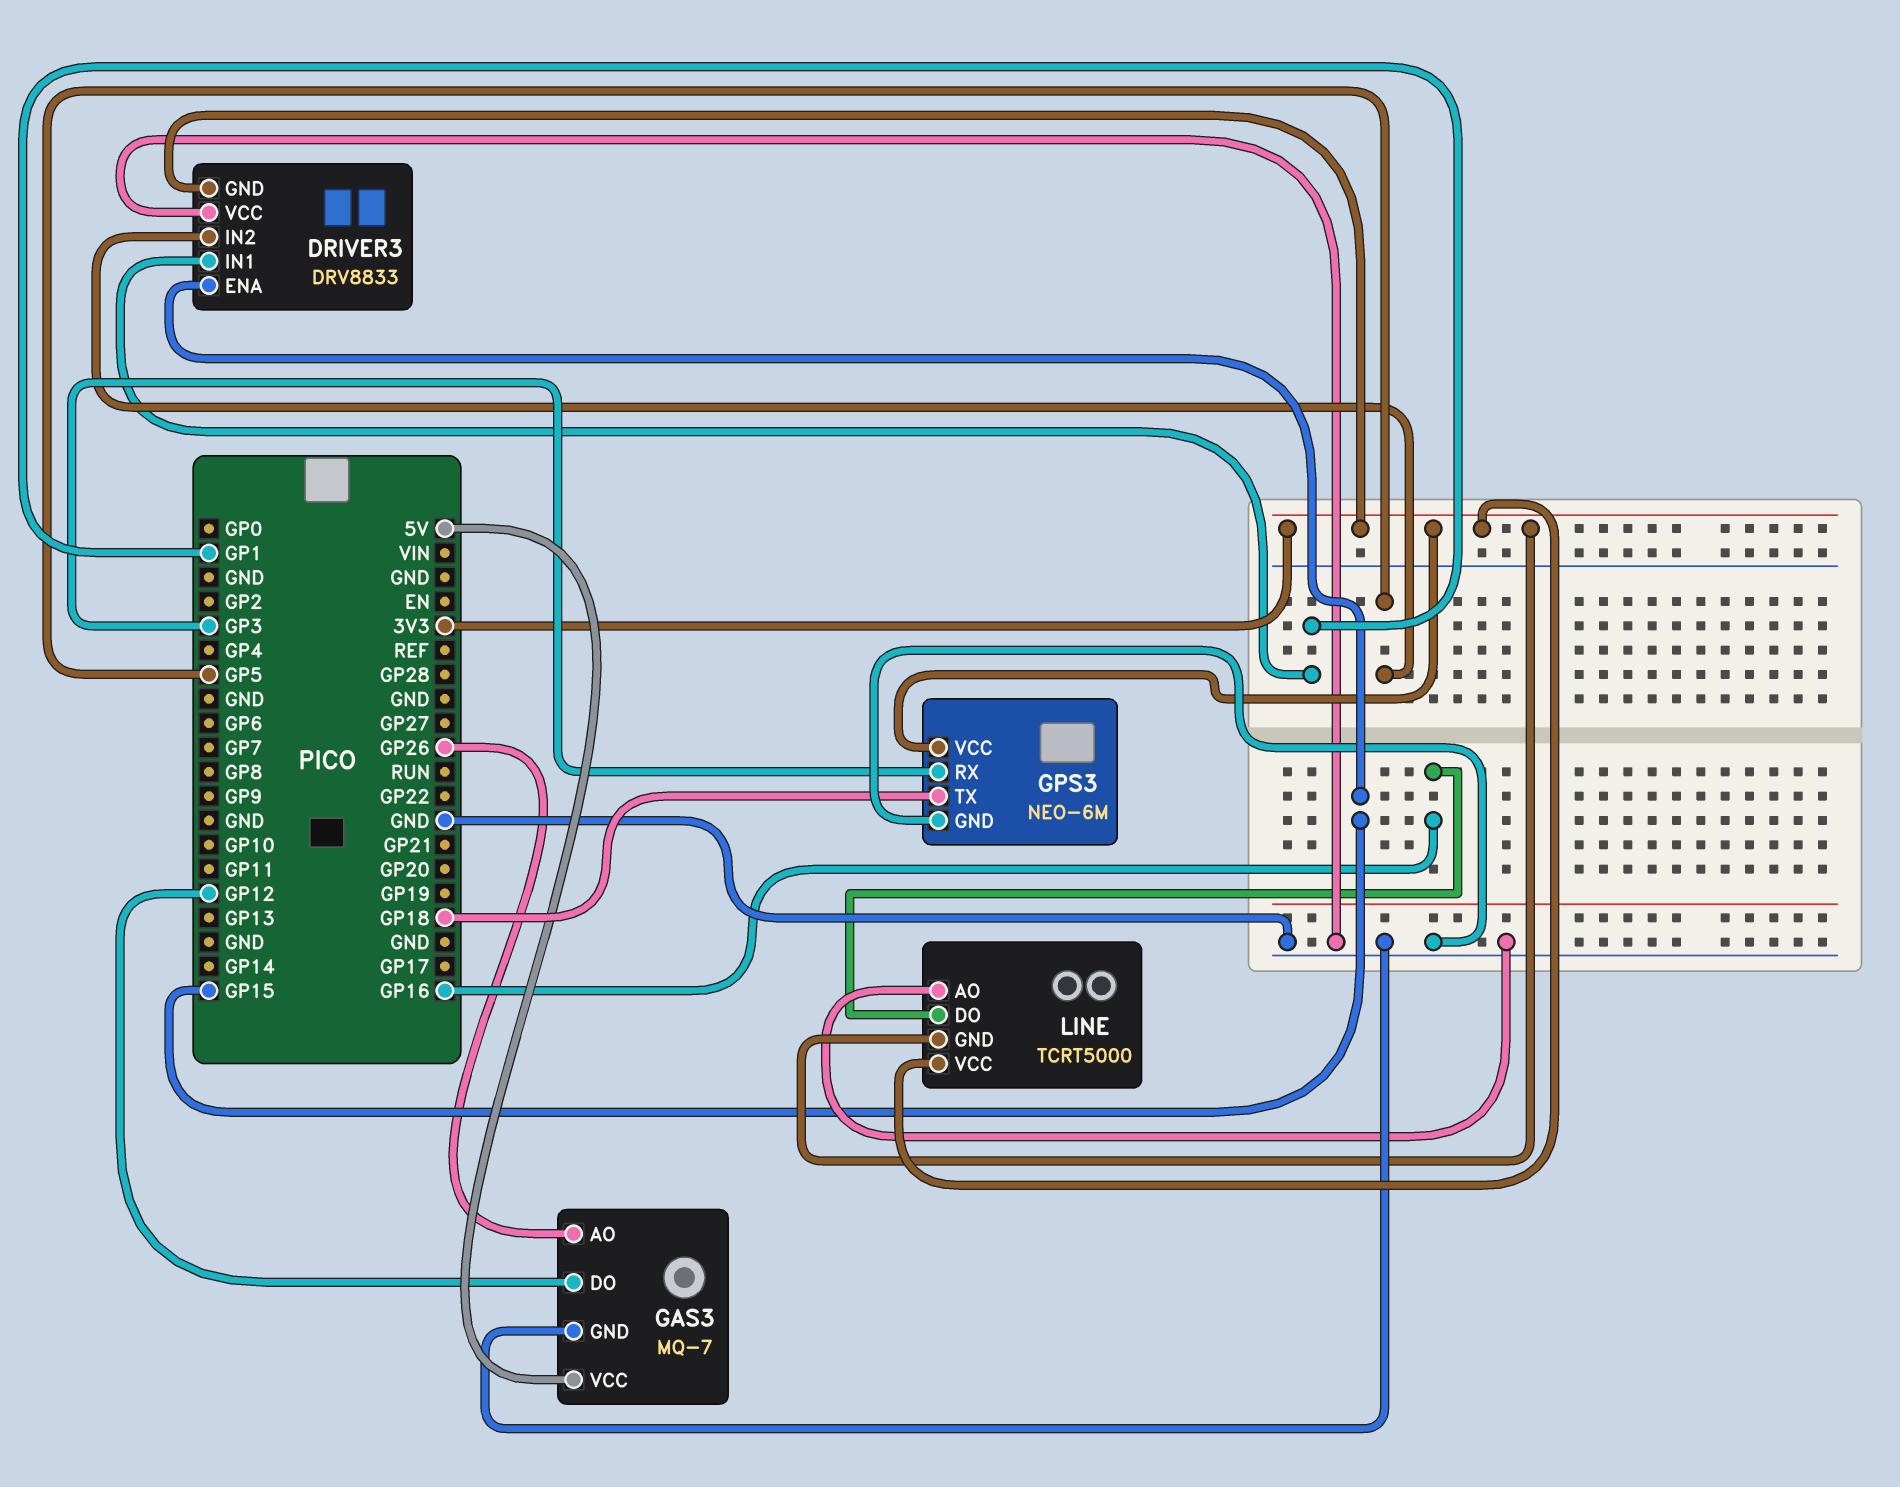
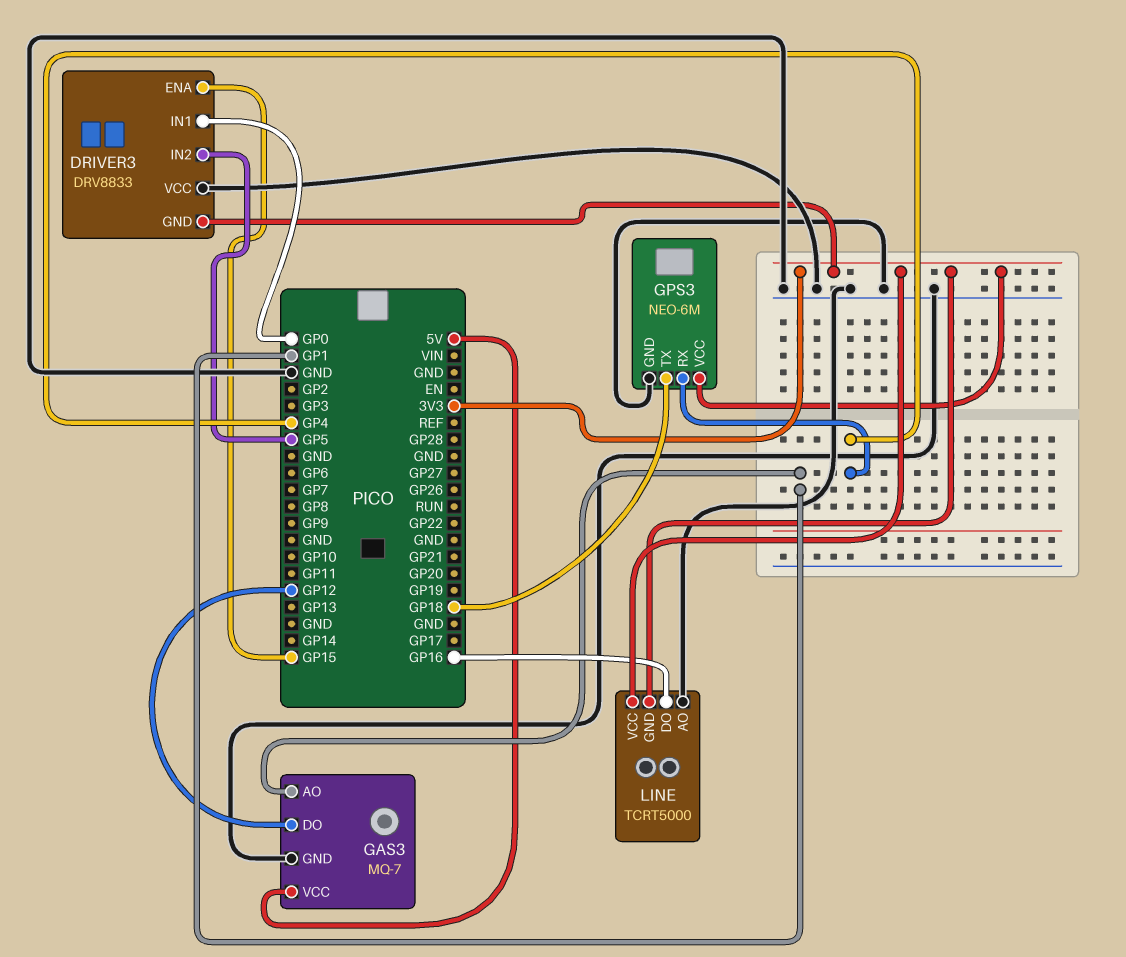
DRIVER3 pin IN1: GP1 -> GP0
GAS3 pin AO: GP26 -> GP1
GPS3 pin RX: GP3 -> GP4

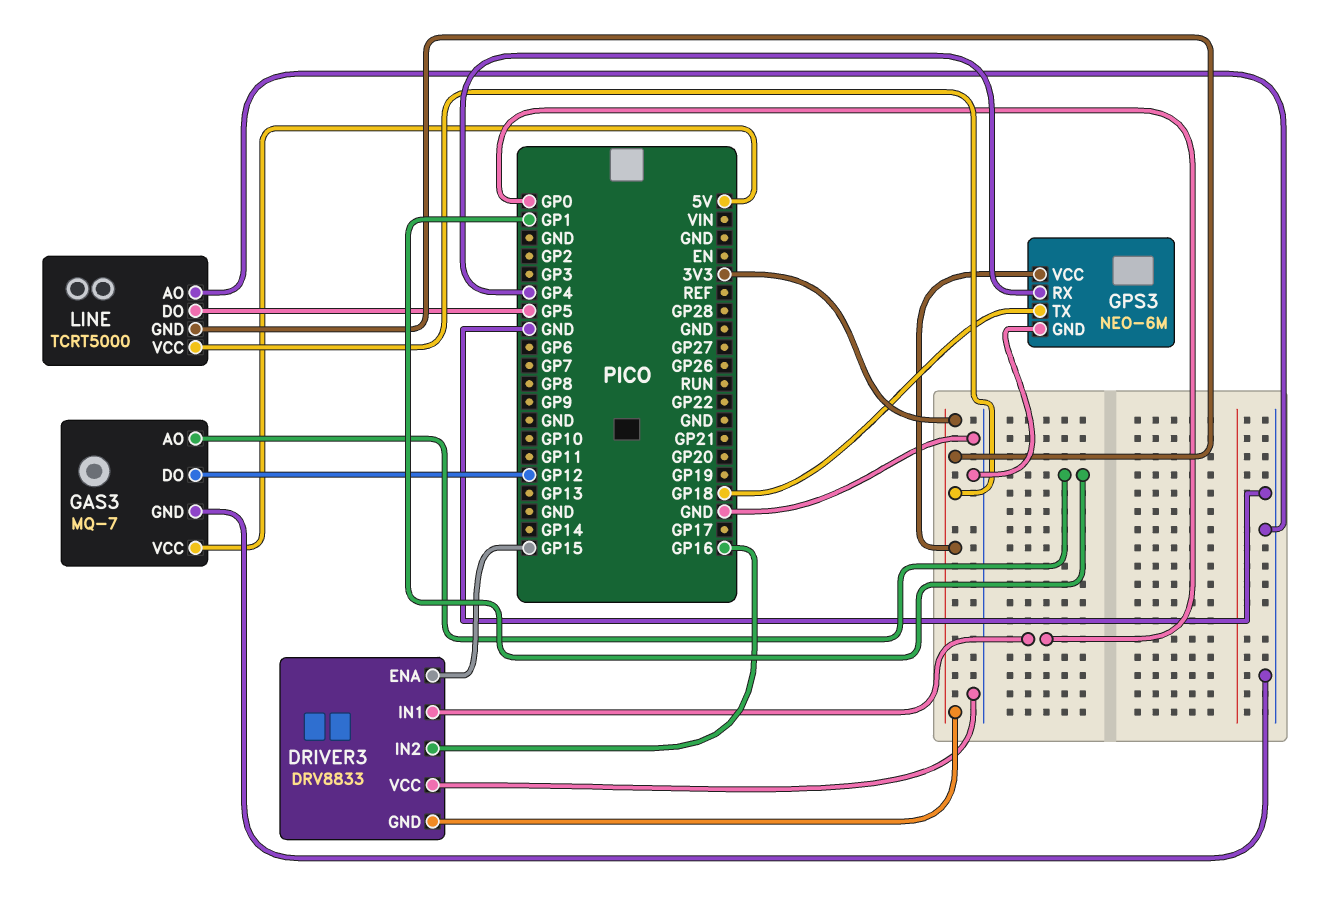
DRIVER3 pin IN2: GP5 -> GP16
LINE pin DO: GP16 -> GP5

